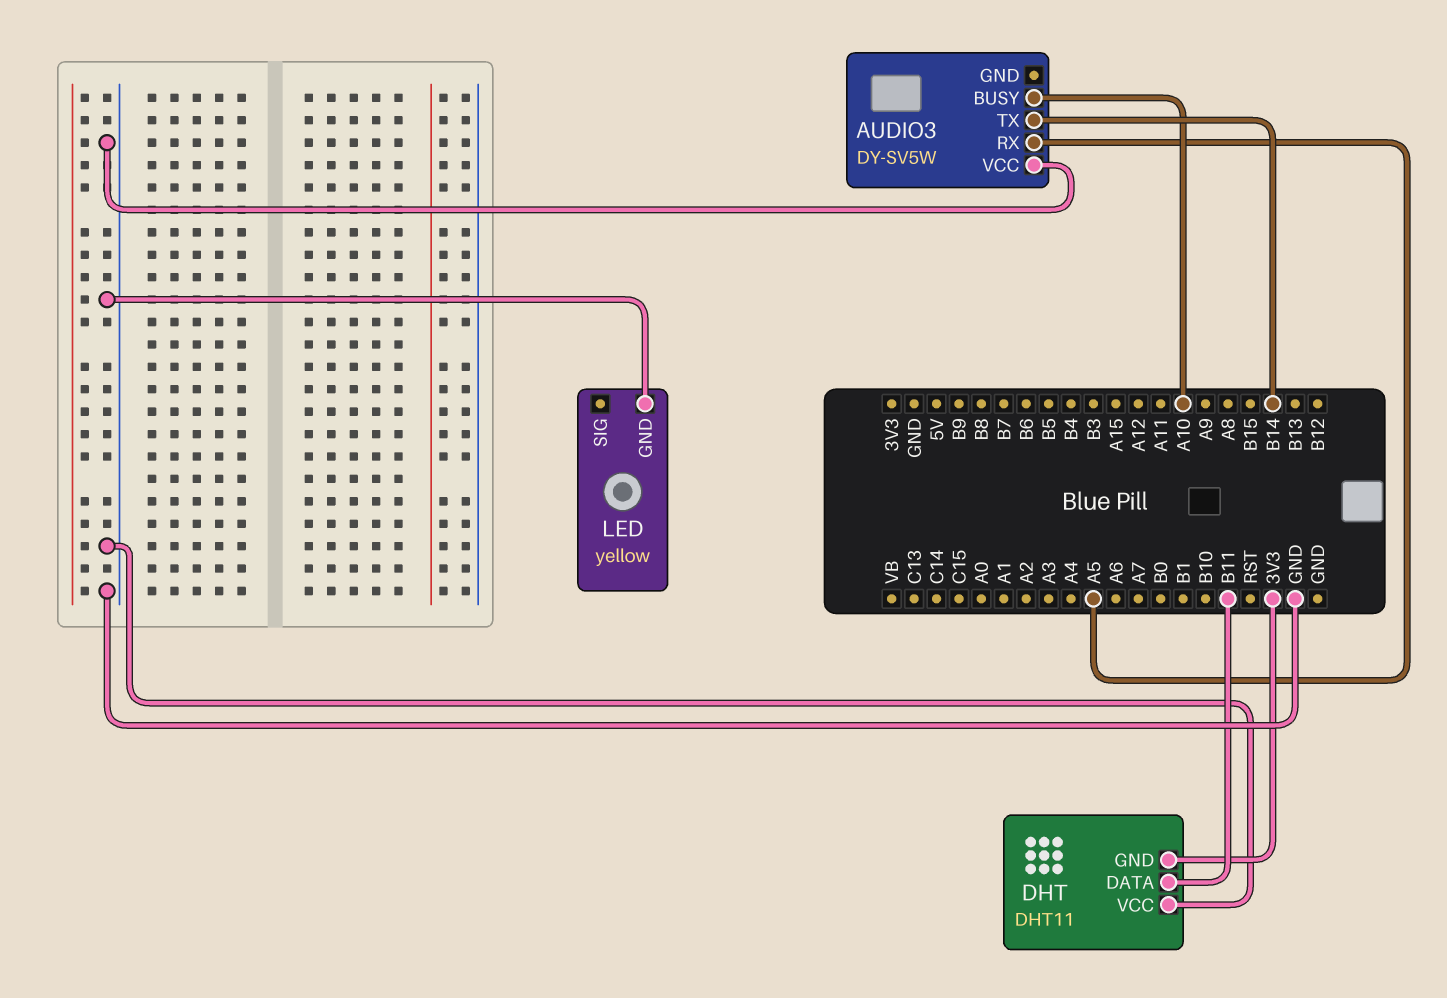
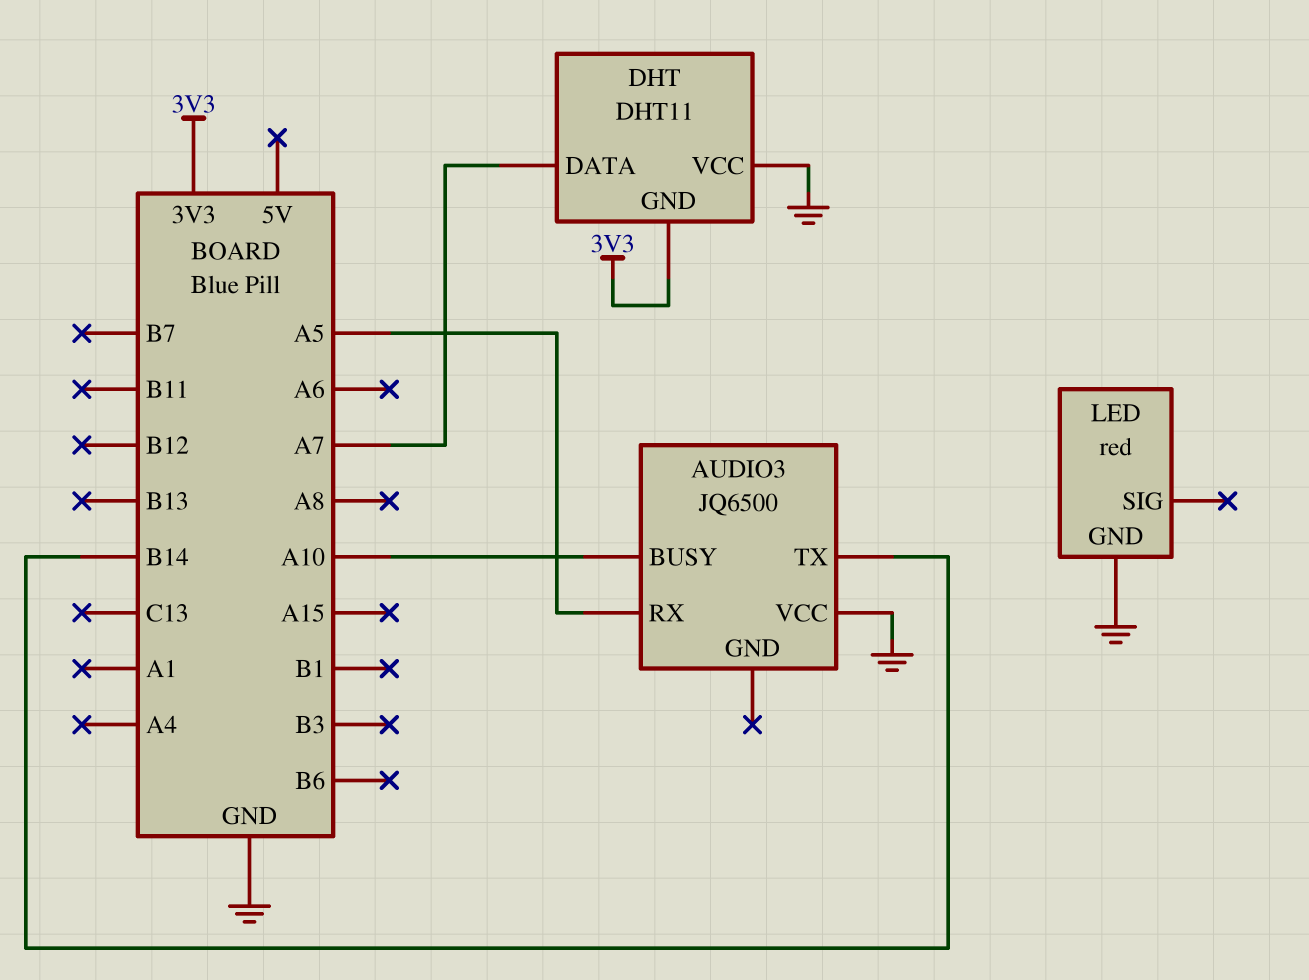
AUDIO3: DY-SV5W -> JQ6500
DHT pin DATA: B11 -> A7
LED: yellow -> red

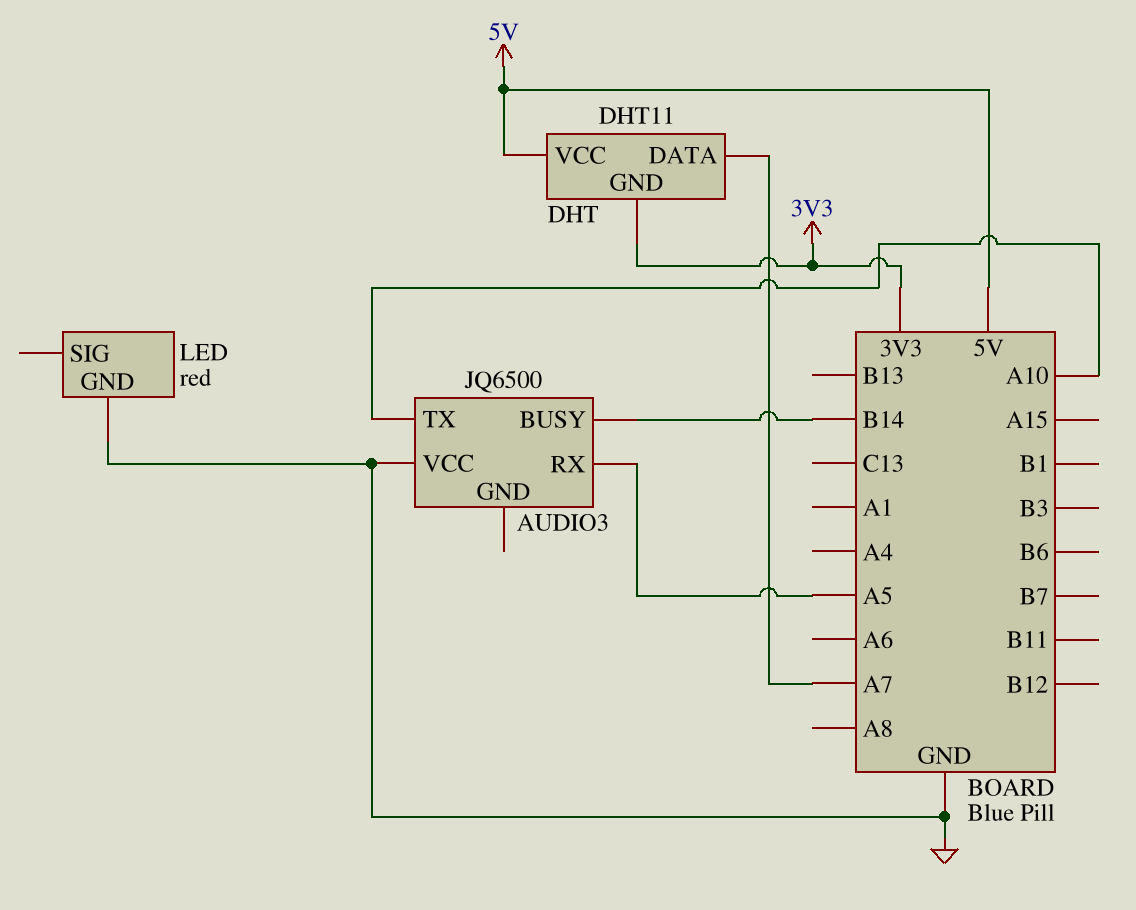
AUDIO3 pin BUSY: A10 -> B14
AUDIO3 pin TX: B14 -> A10
DHT pin VCC: GND -> 5V

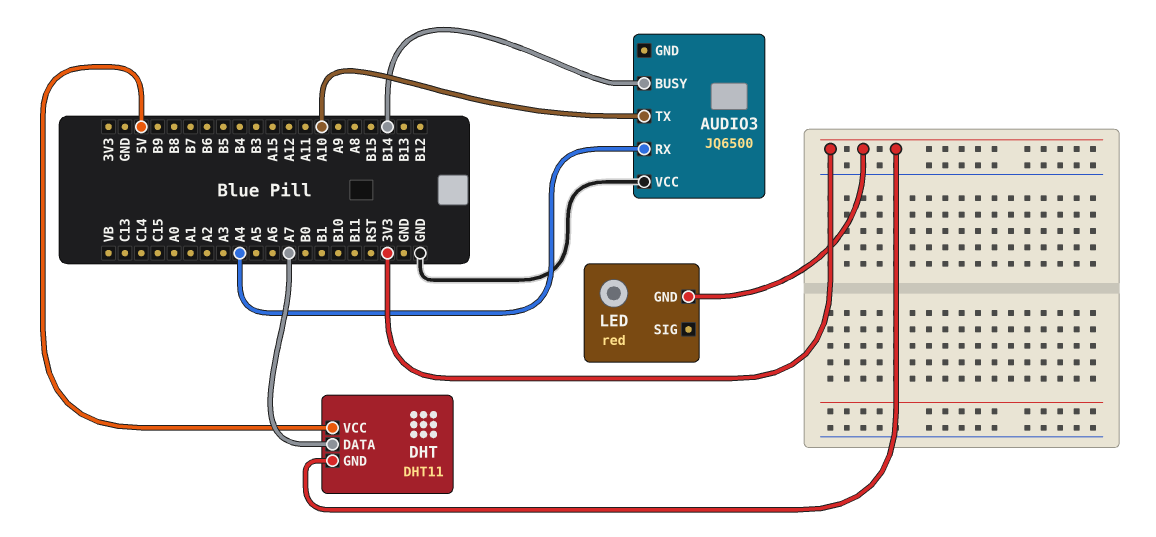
AUDIO3 pin RX: A5 -> A4
LED pin GND: GND -> 3V3

